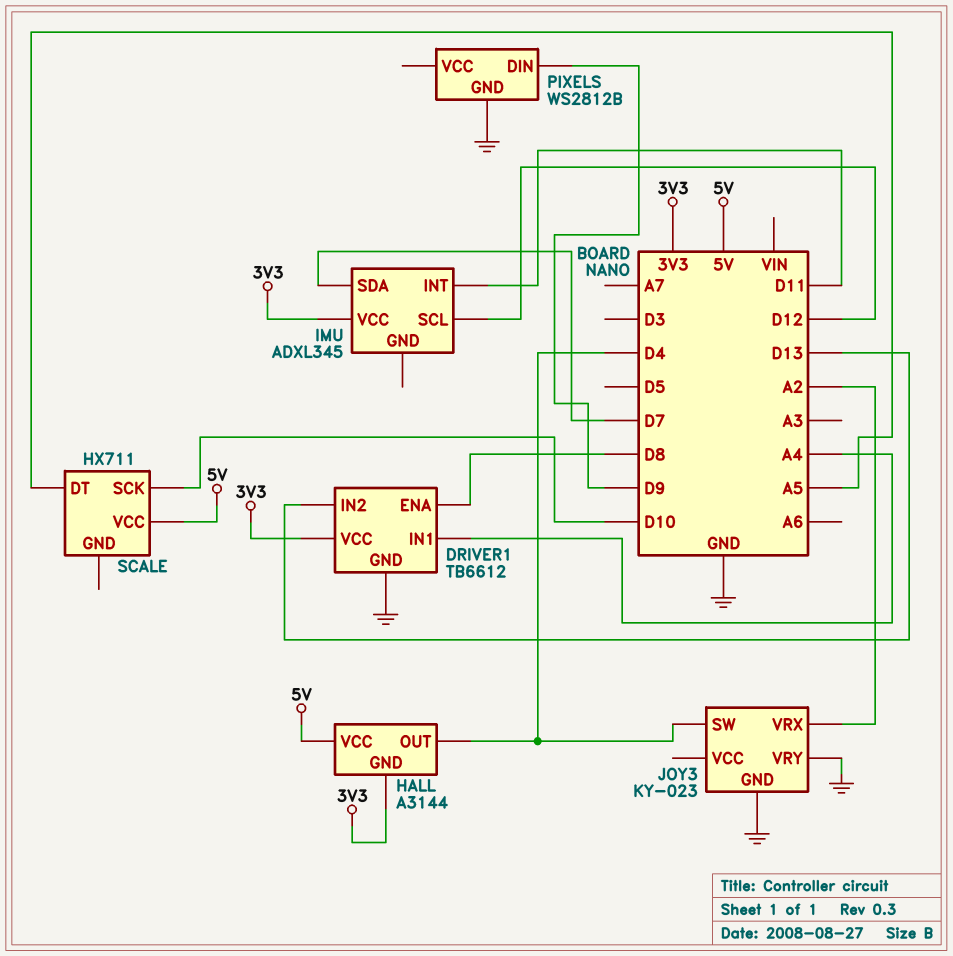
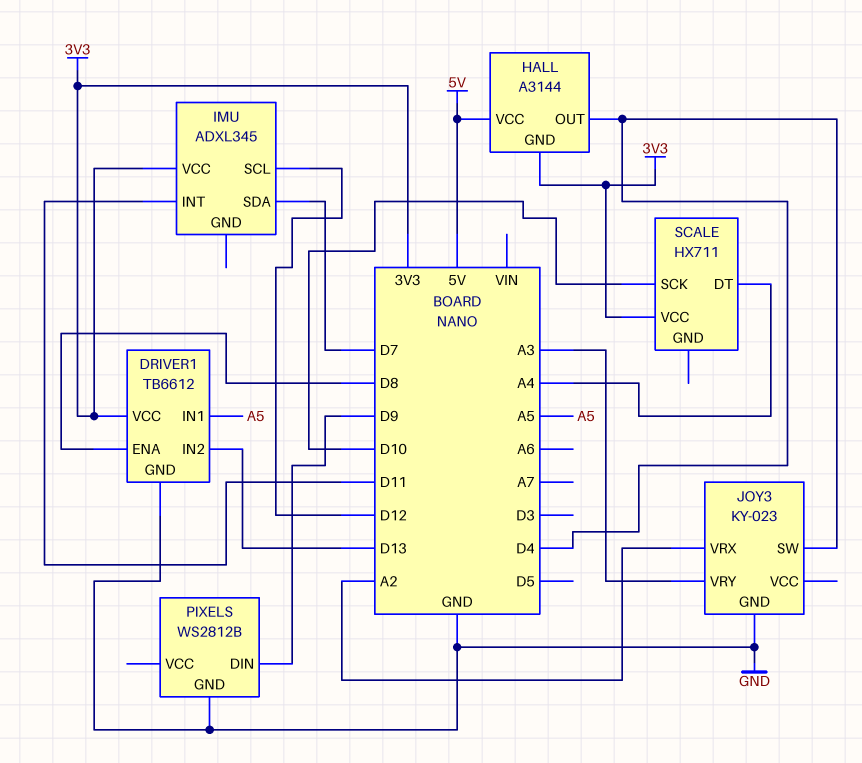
DRIVER1 pin IN1: A4 -> A5
JOY3 pin VRY: GND -> A3
SCALE pin DT: A5 -> A4
SCALE pin VCC: 5V -> 3V3

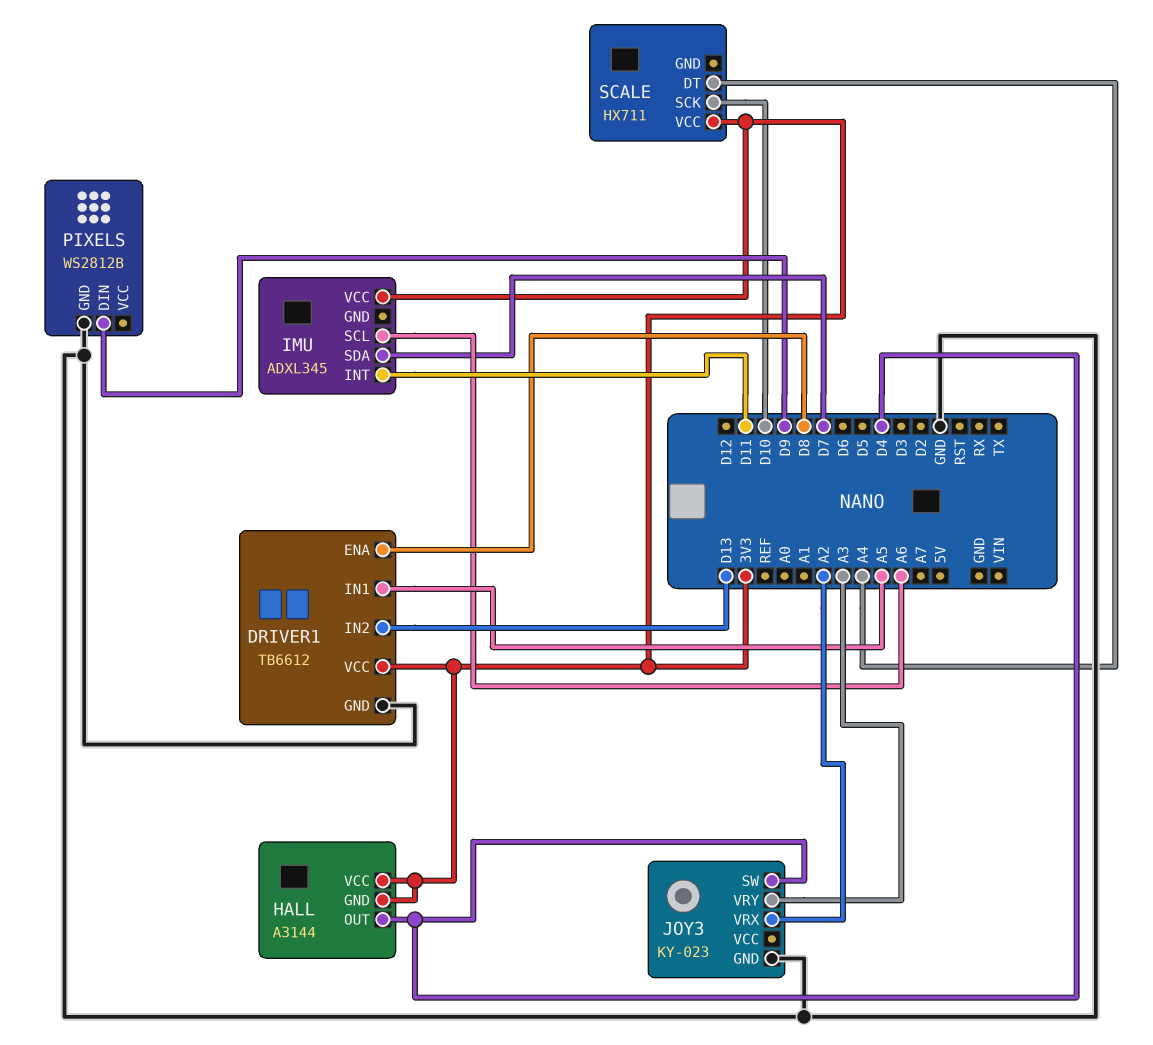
HALL pin VCC: 5V -> 3V3
IMU pin SCL: D12 -> A6

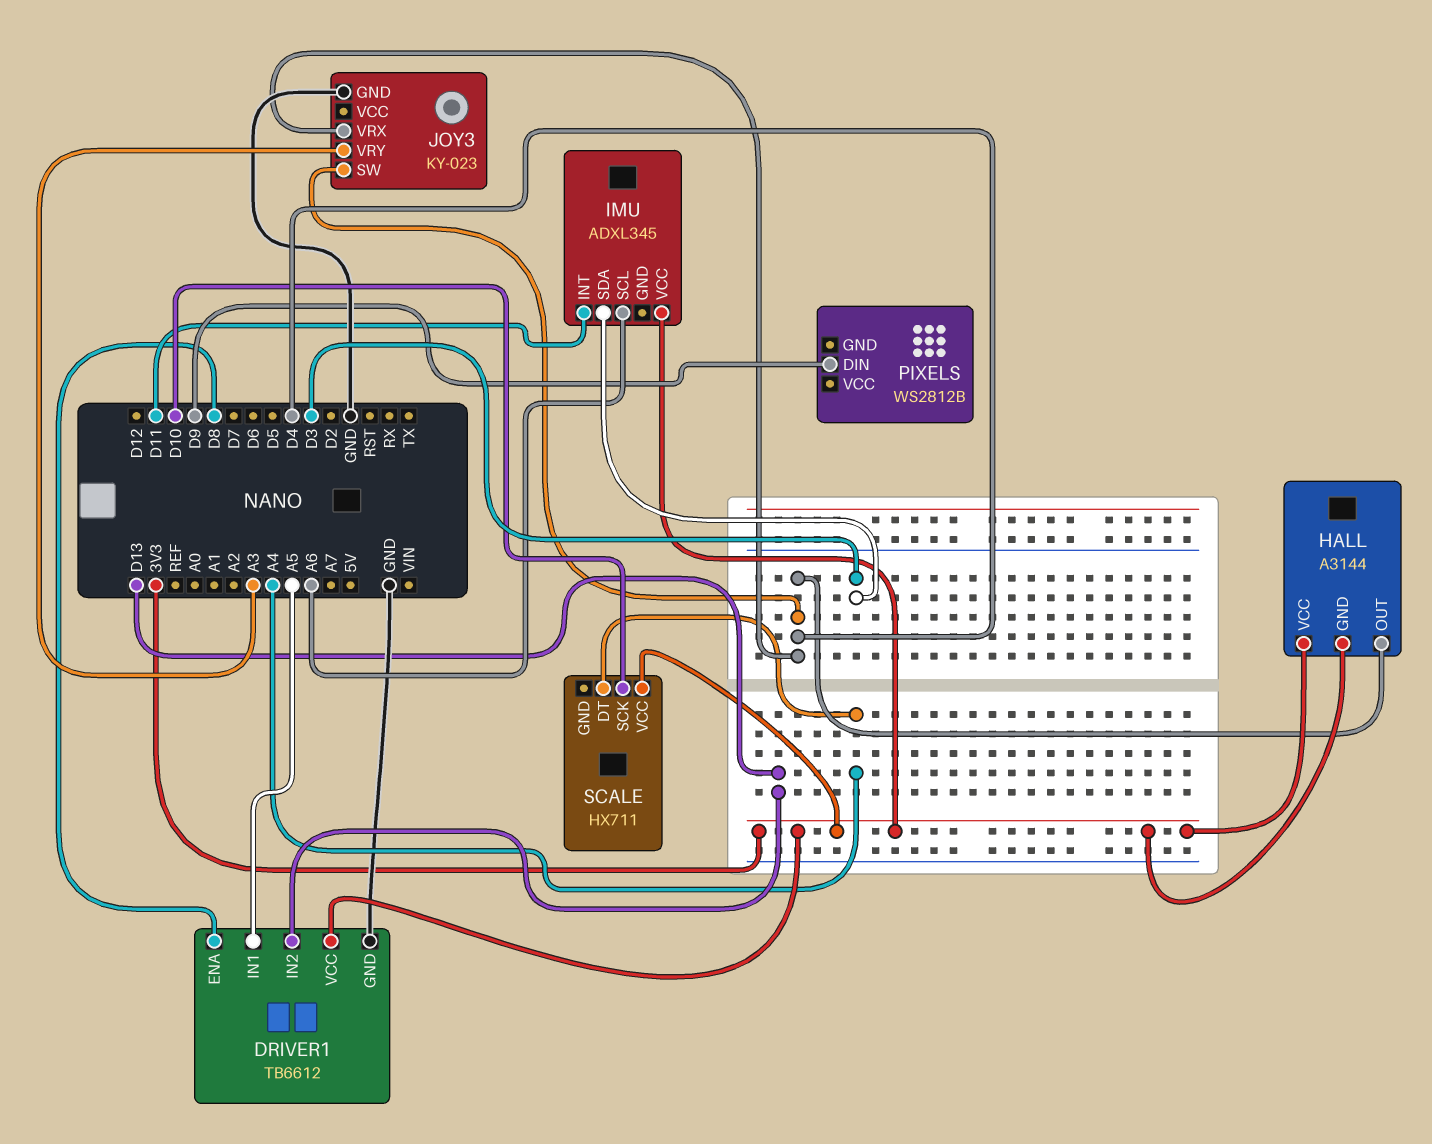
IMU pin SDA: D7 -> D3
JOY3 pin VRX: A2 -> D4
PIXELS pin GND: GND -> none

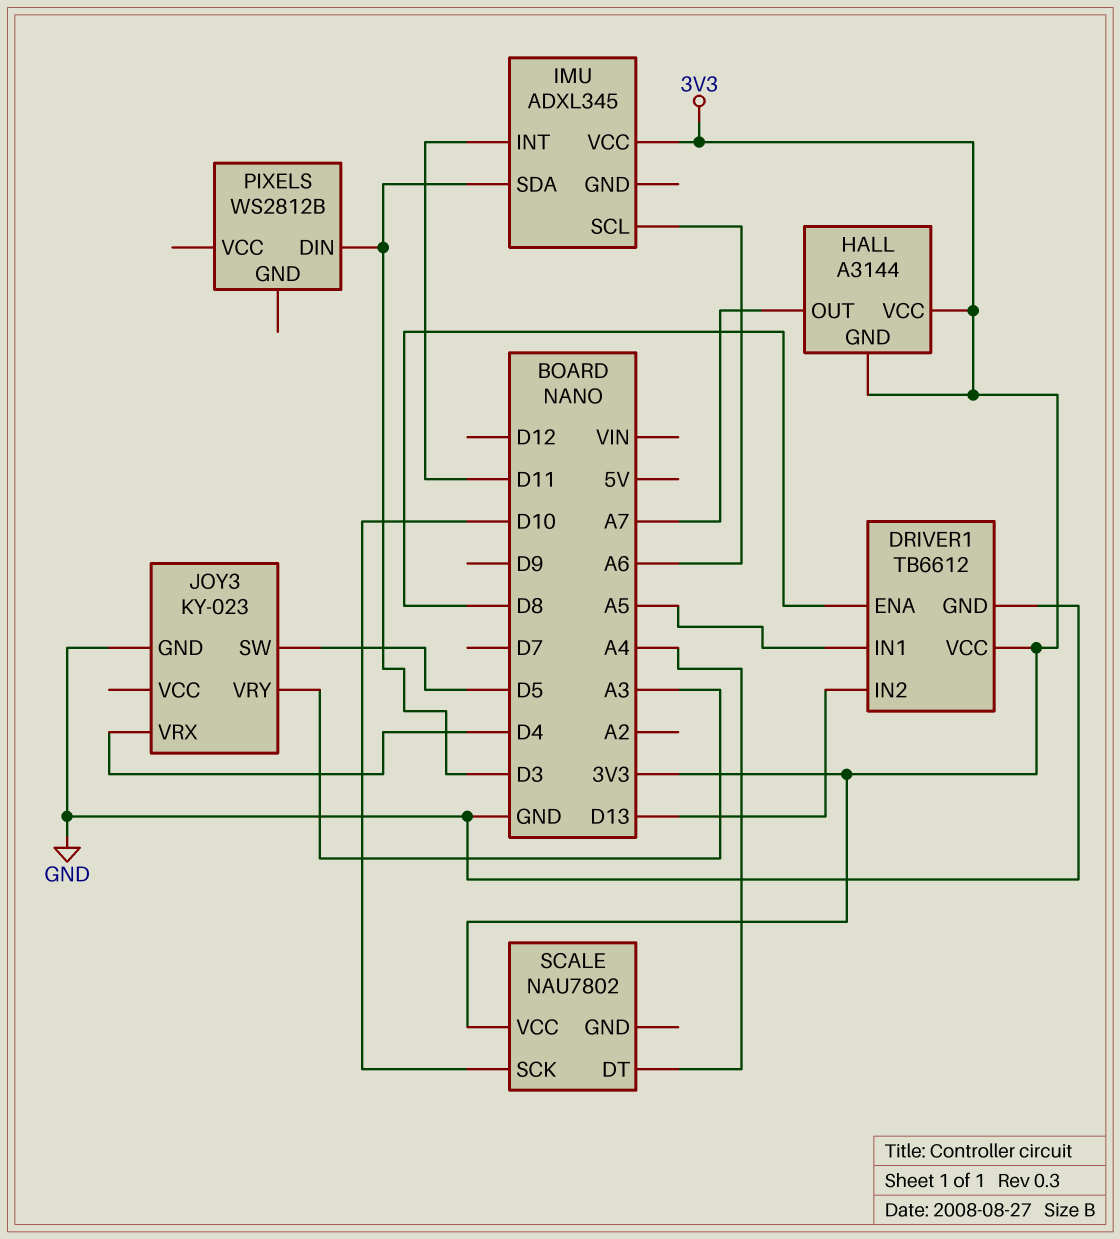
HALL pin OUT: D4 -> A7
JOY3 pin SW: D4 -> D5
PIXELS pin DIN: D9 -> D3
SCALE: HX711 -> NAU7802

